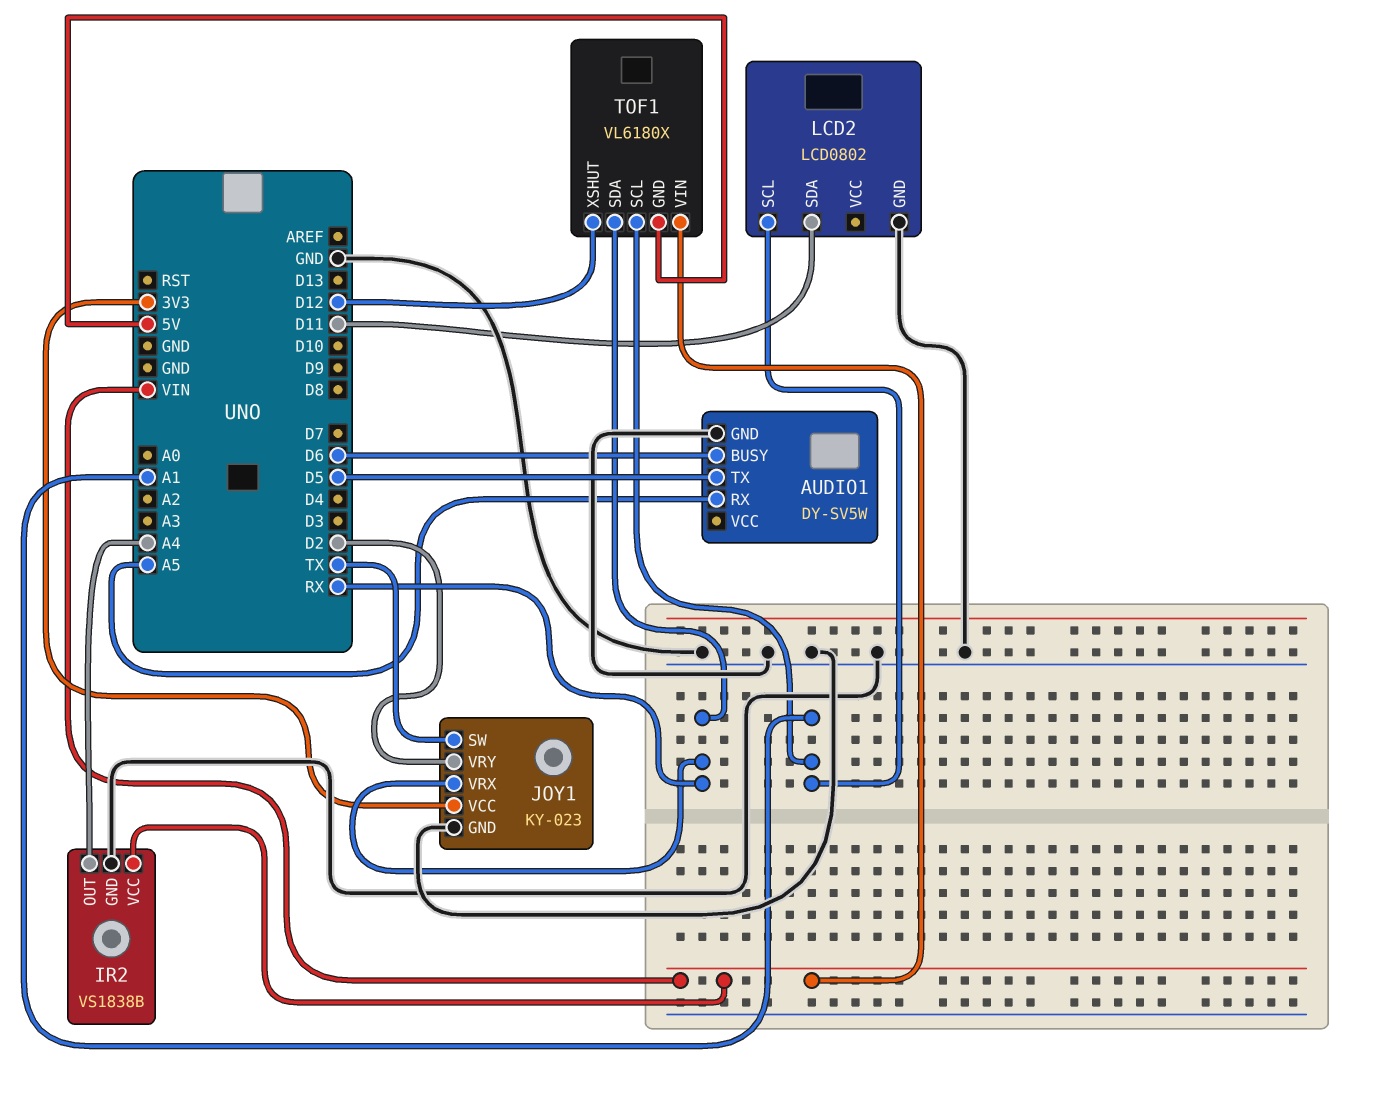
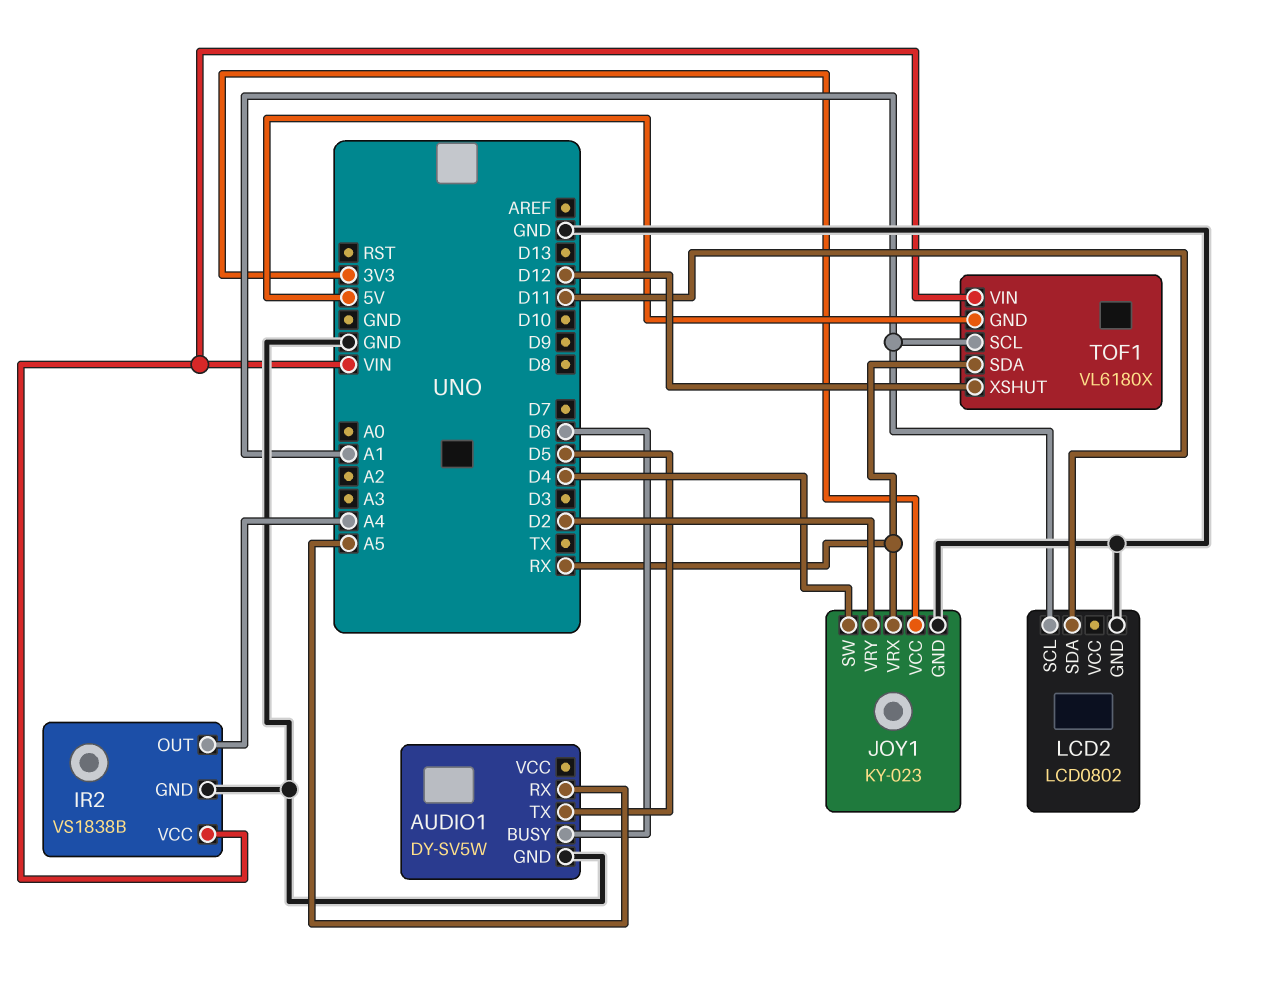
JOY1 pin SW: TX -> D4

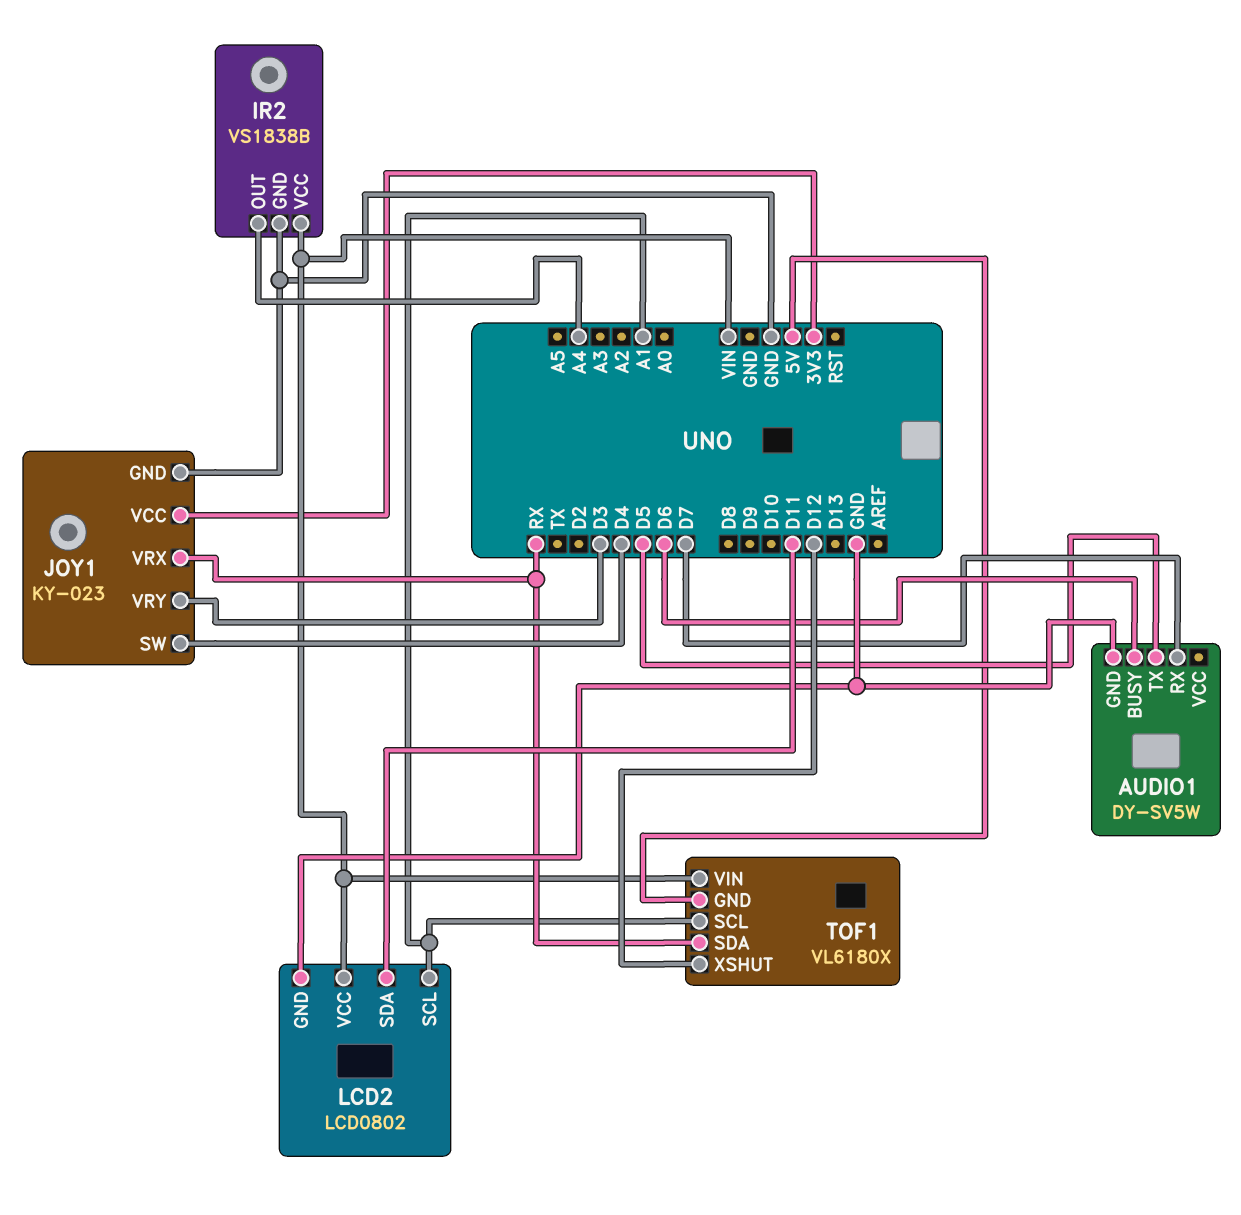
AUDIO1 pin RX: A5 -> D7
JOY1 pin VRY: D2 -> D3
LCD2 pin VCC: none -> VIN

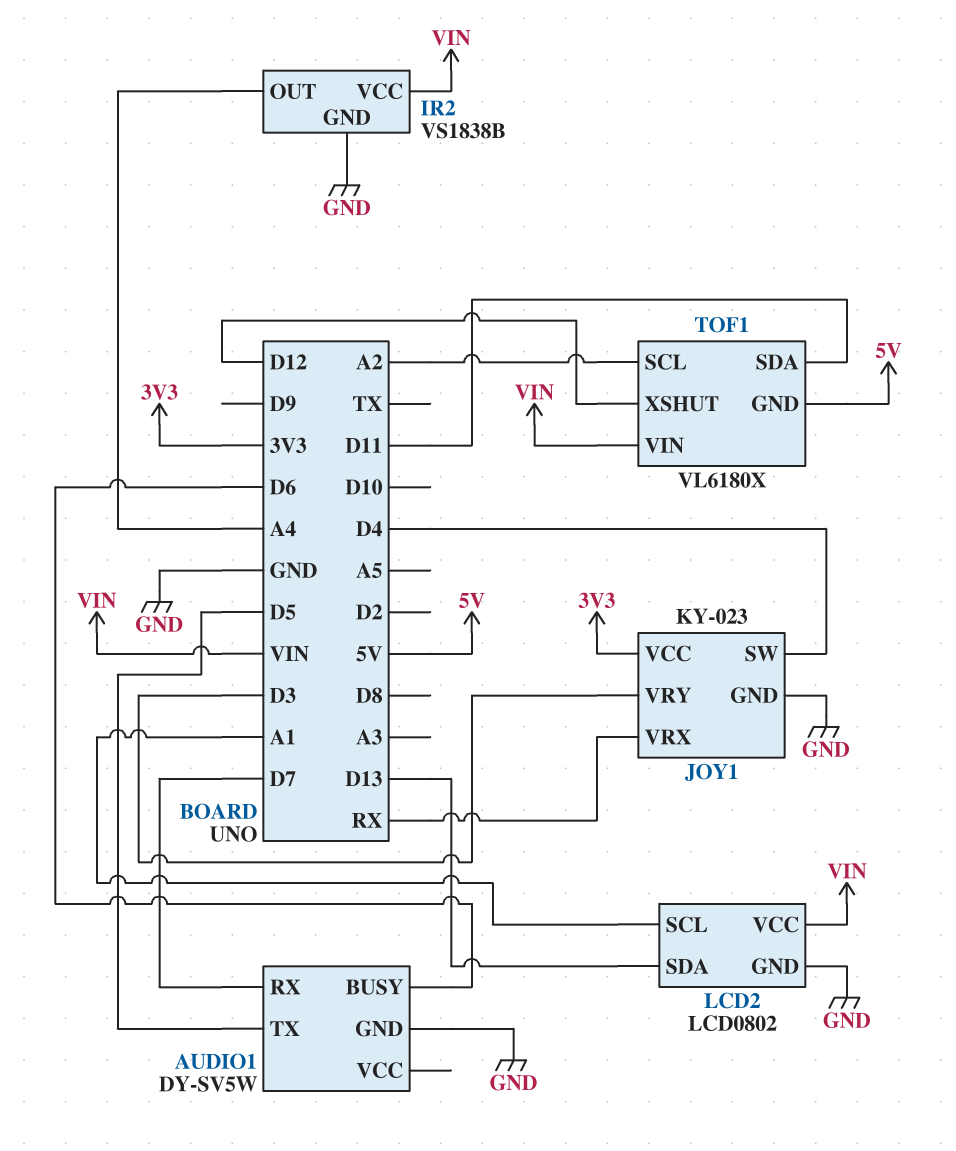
LCD2 pin SDA: D11 -> D13
TOF1 pin SCL: A1 -> A2
TOF1 pin SDA: RX -> D11

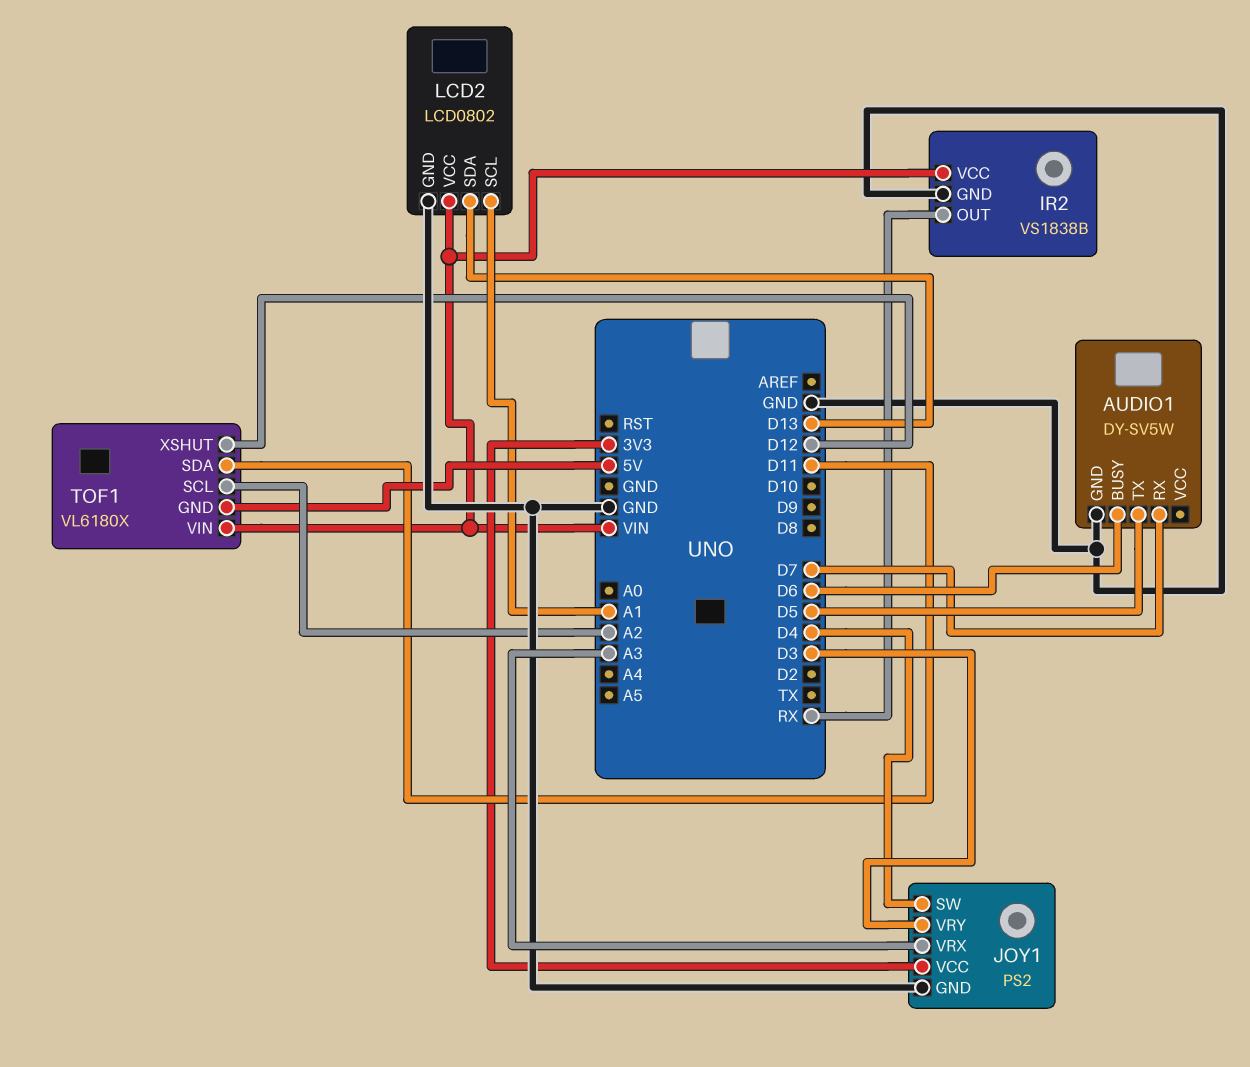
IR2 pin OUT: A4 -> RX
JOY1: KY-023 -> PS2
JOY1 pin VRX: RX -> A3

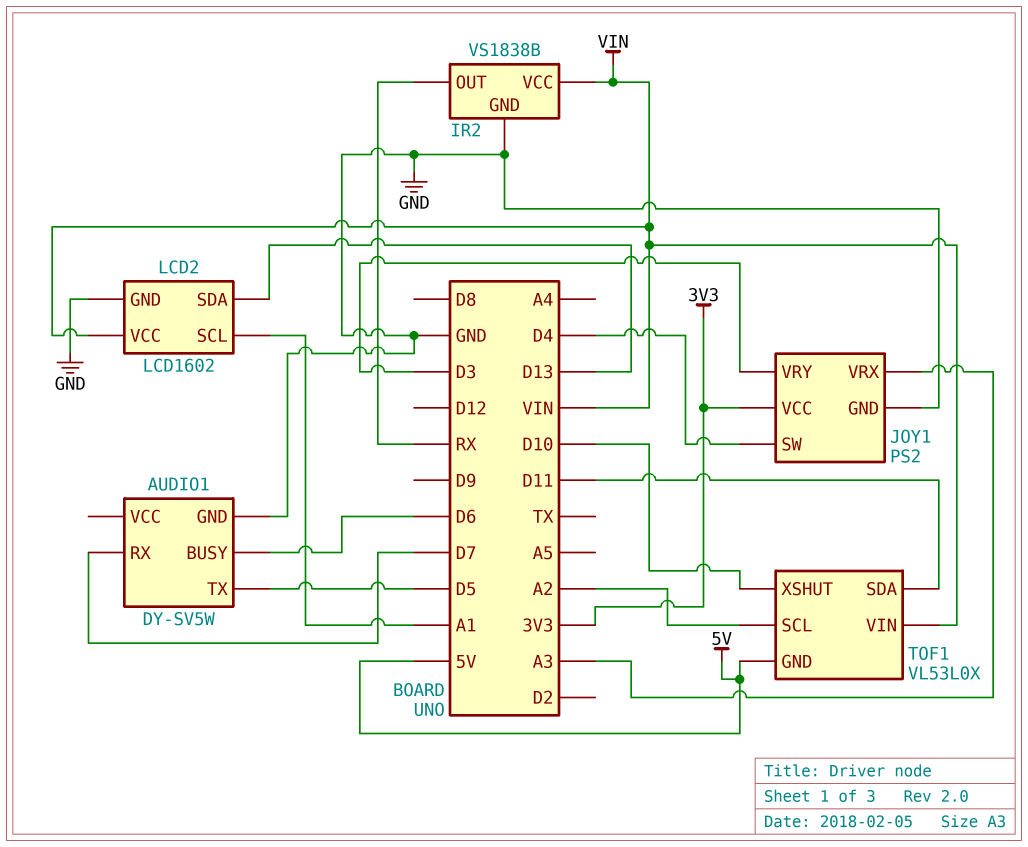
LCD2: LCD0802 -> LCD1602
TOF1: VL6180X -> VL53L0X
TOF1 pin XSHUT: D12 -> D10

